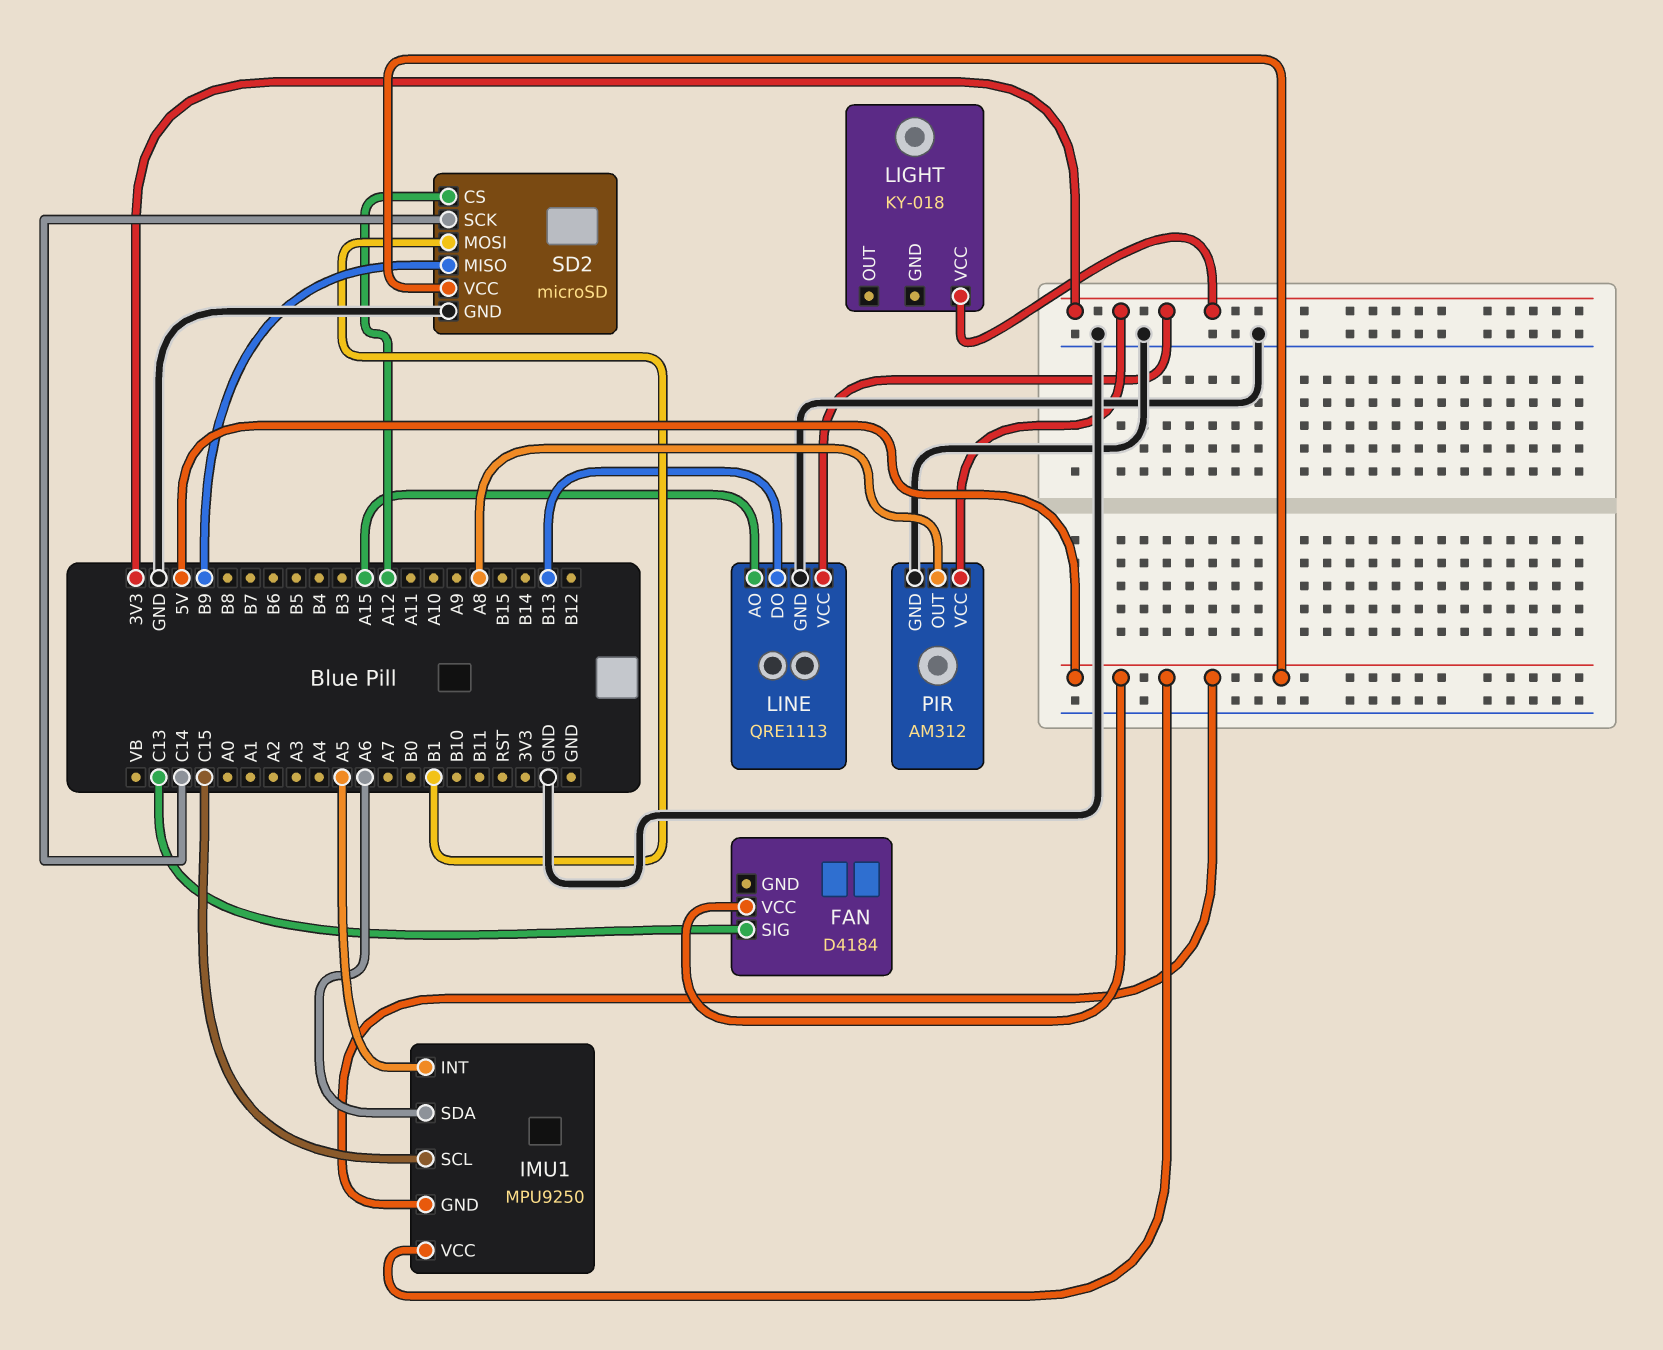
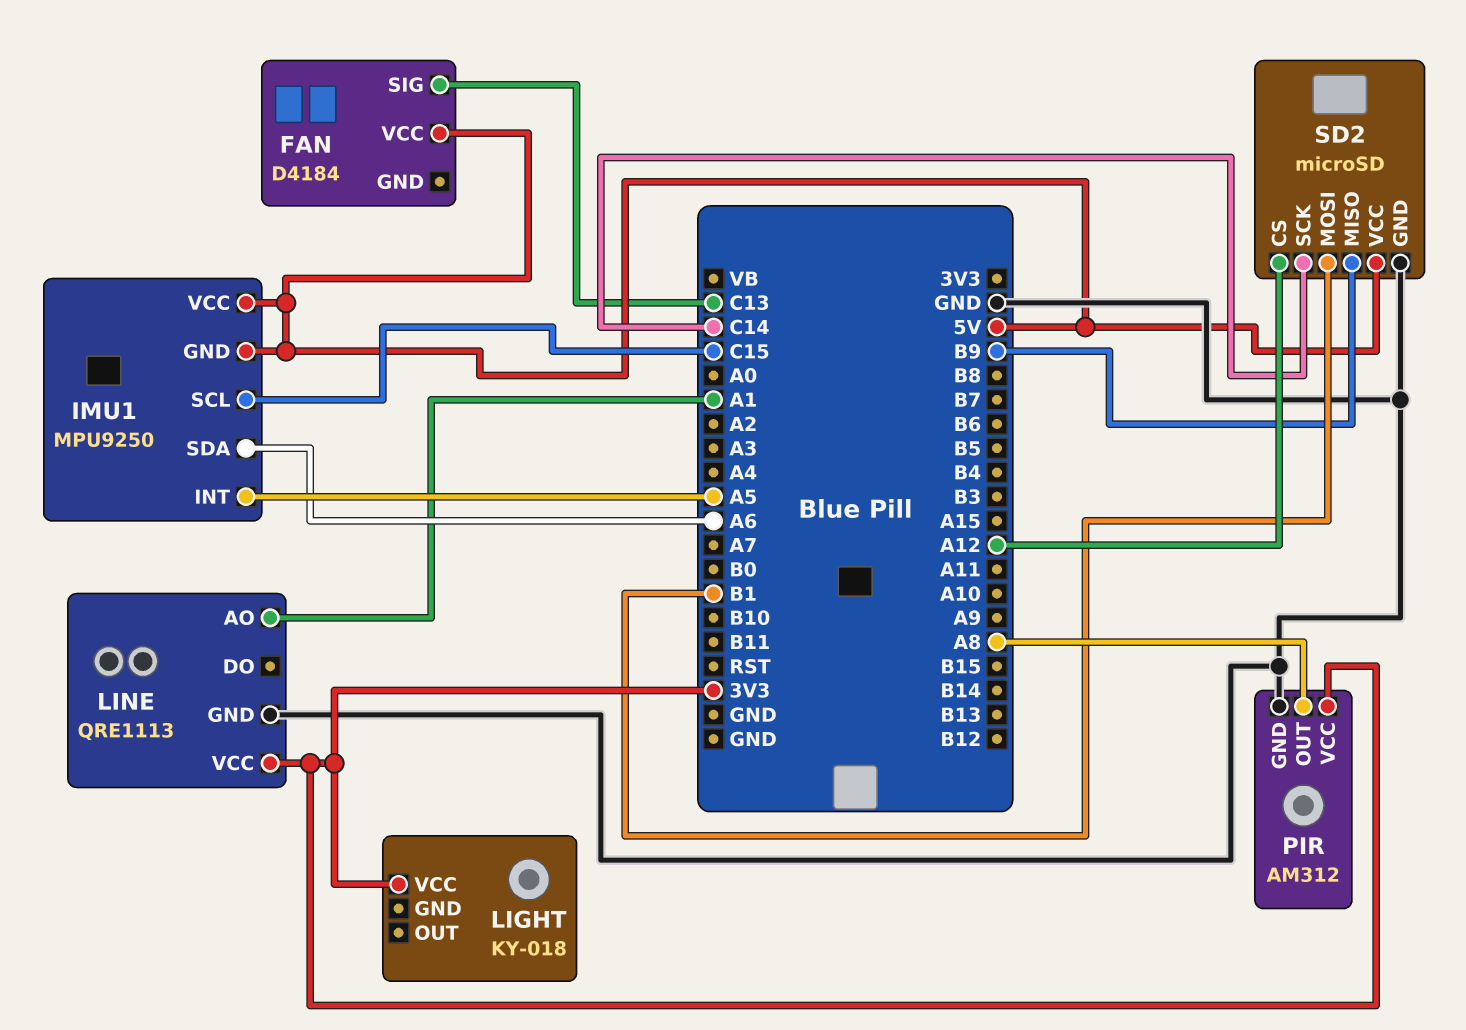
LINE pin AO: A15 -> A1
LINE pin DO: B13 -> none

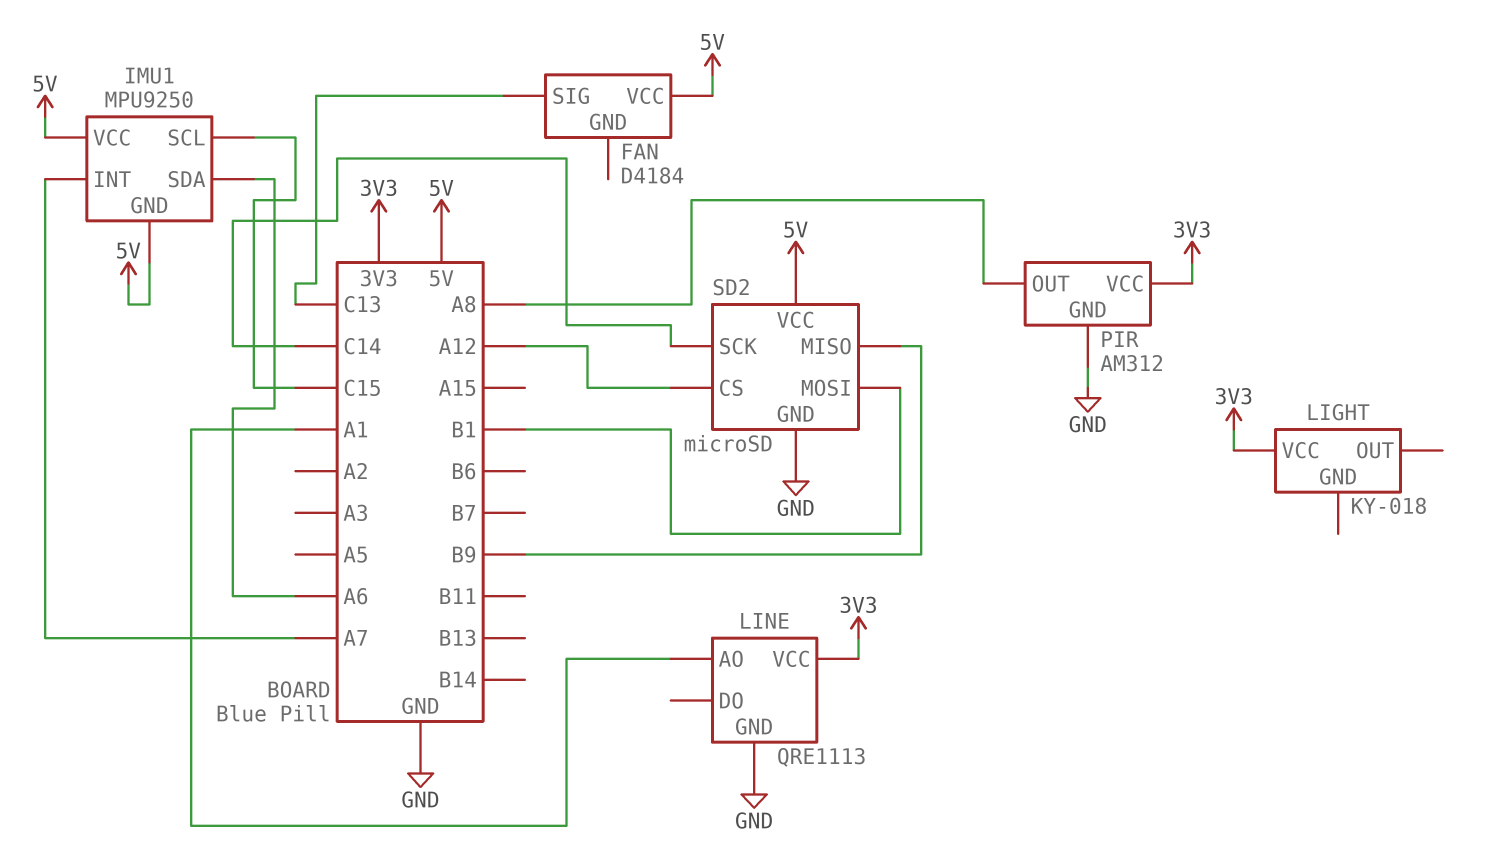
IMU1 pin INT: A5 -> A7

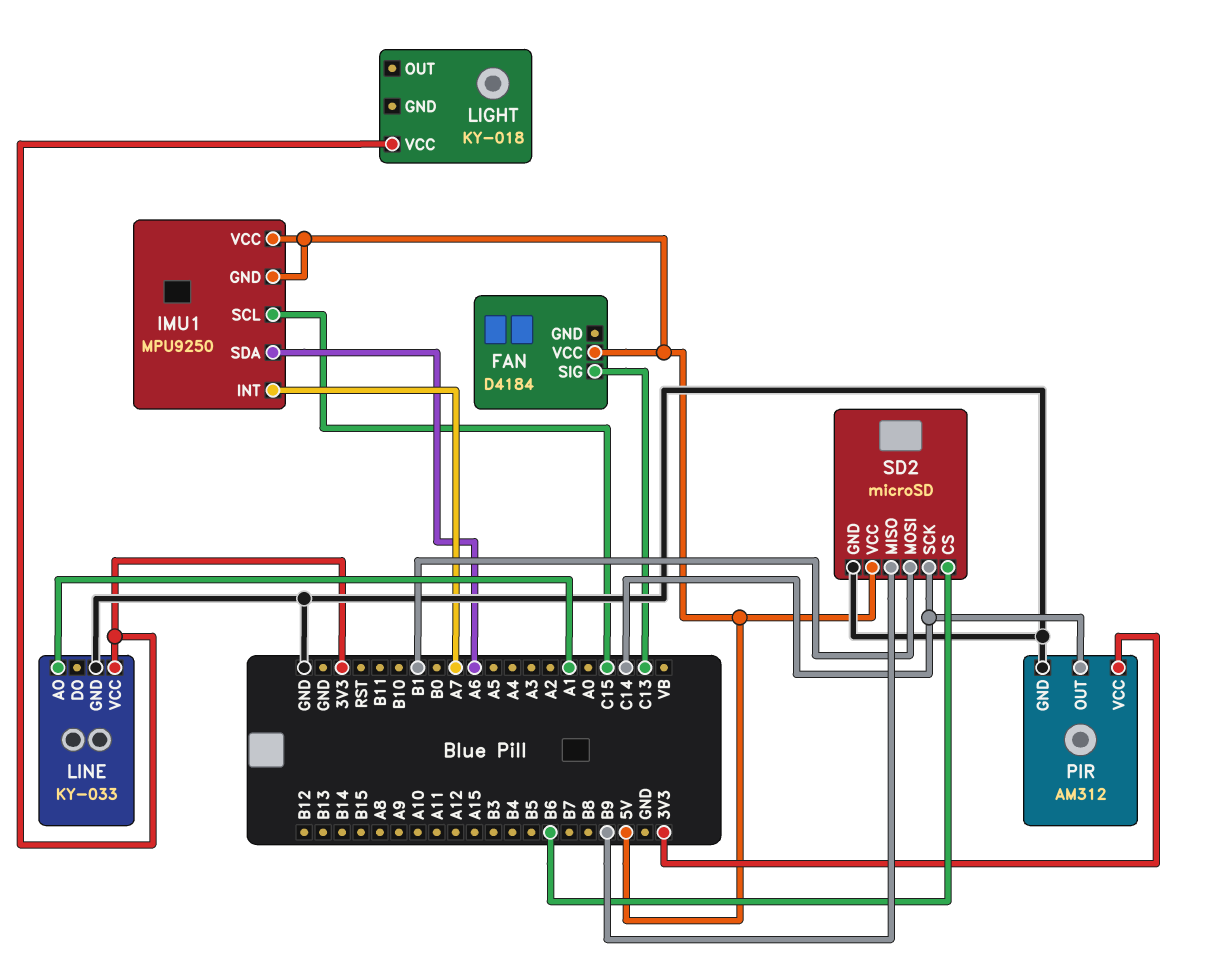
LINE: QRE1113 -> KY-033
PIR pin OUT: A8 -> C14
SD2 pin CS: A12 -> B6

